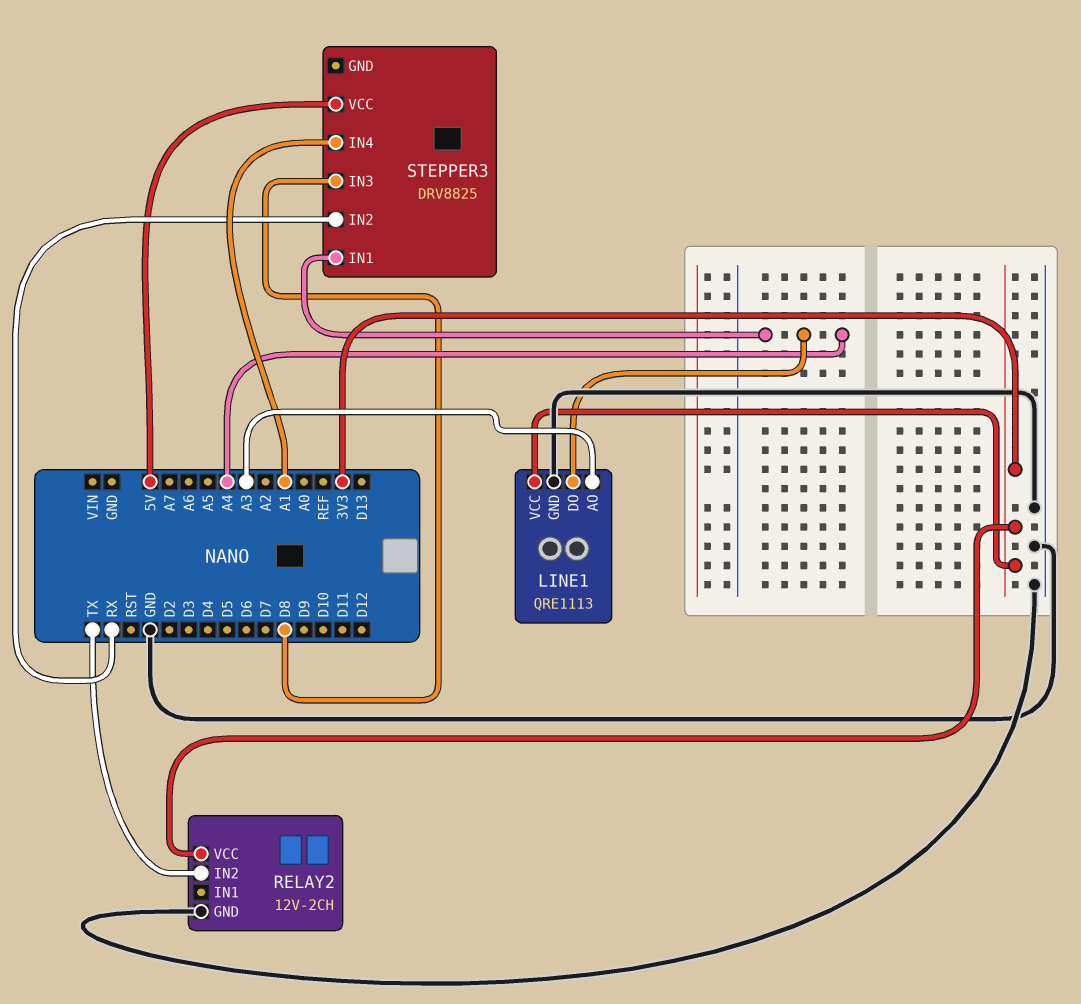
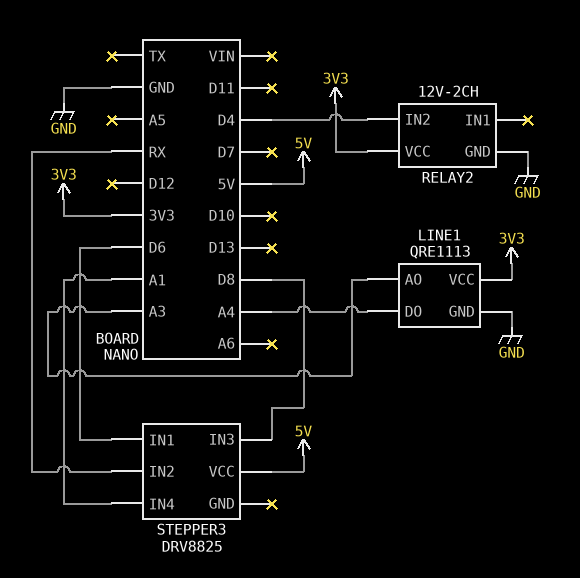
RELAY2 pin IN2: TX -> D4
STEPPER3 pin IN1: A4 -> D6

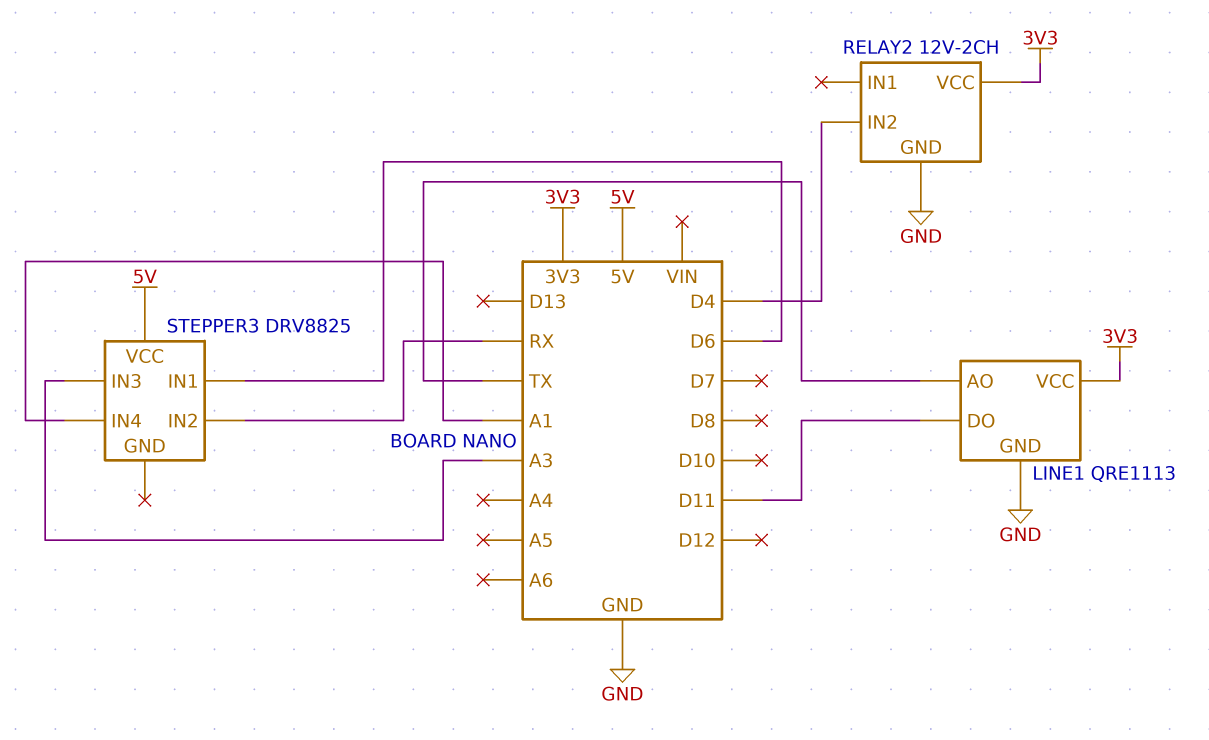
LINE1 pin AO: A3 -> TX
LINE1 pin DO: A4 -> D11
STEPPER3 pin IN3: D8 -> A3

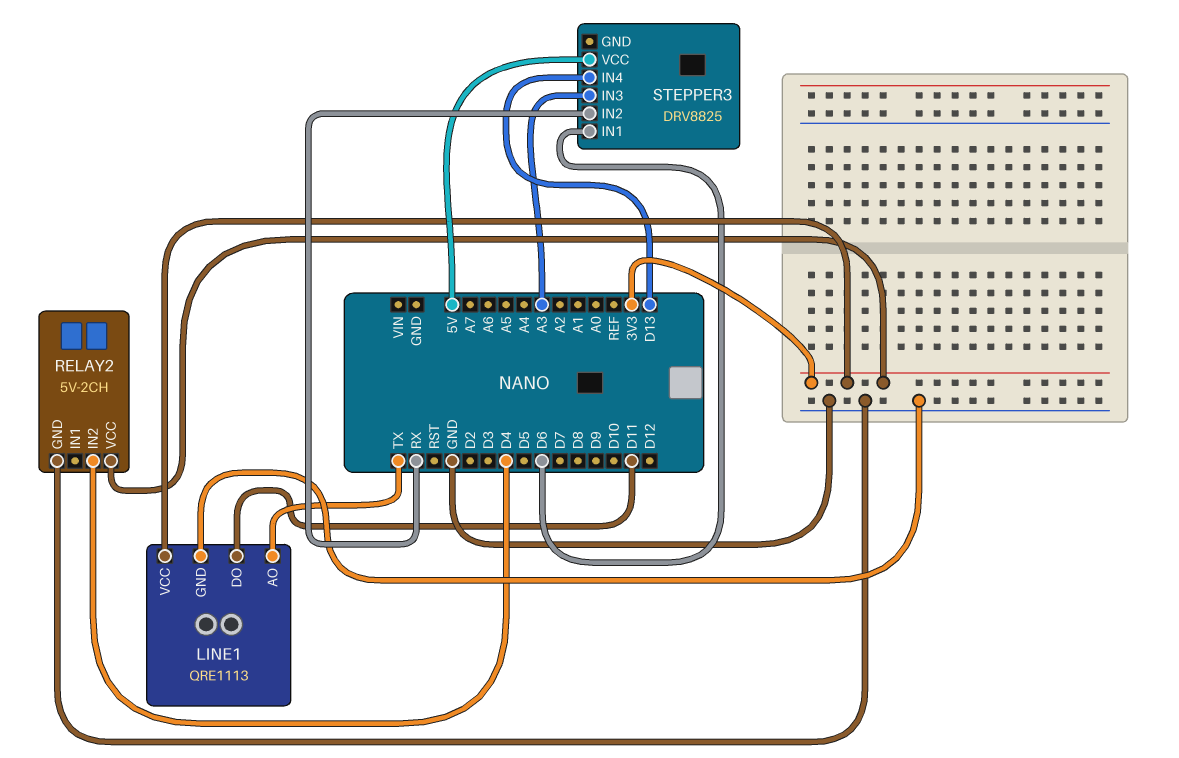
RELAY2: 12V-2CH -> 5V-2CH
STEPPER3 pin IN4: A1 -> D13

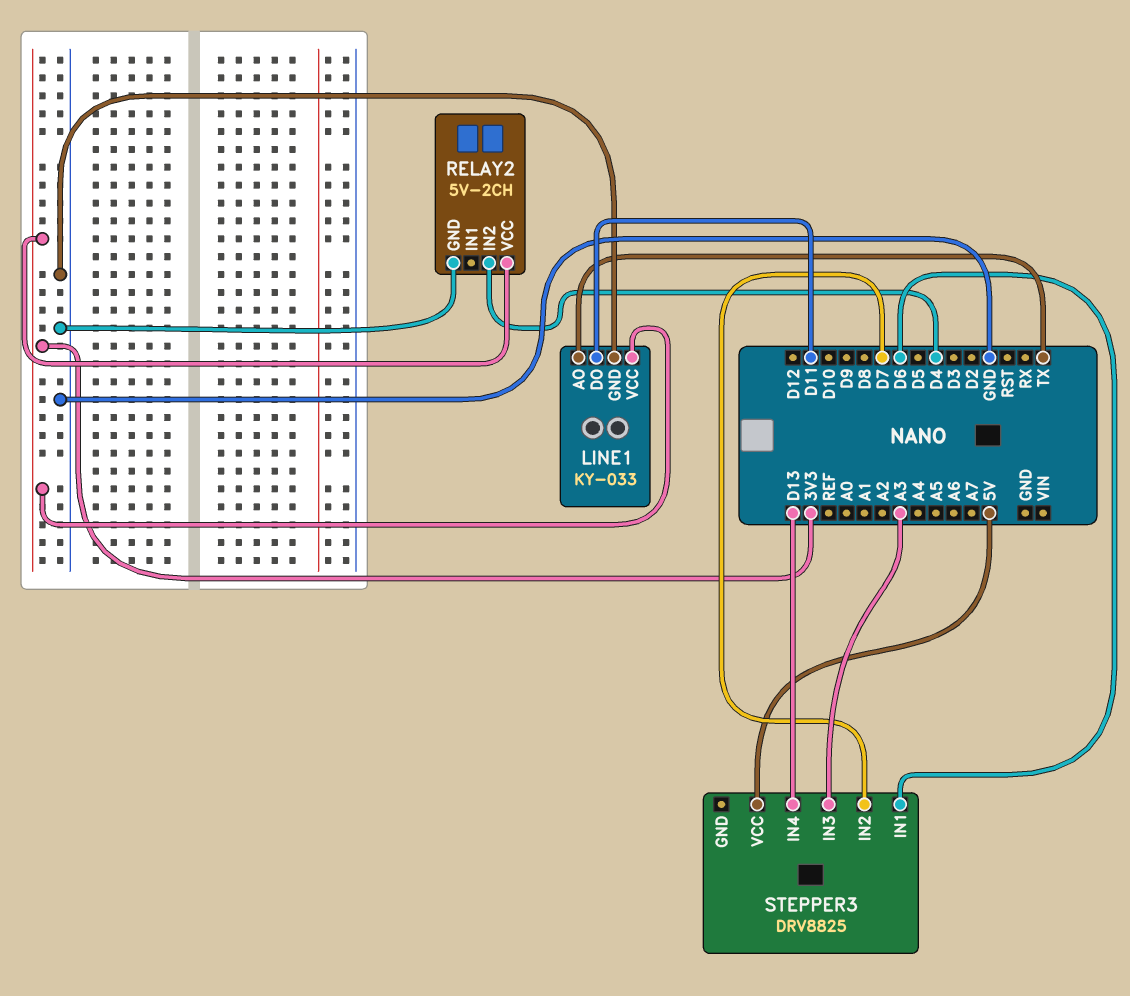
LINE1: QRE1113 -> KY-033
STEPPER3 pin IN2: RX -> D7

